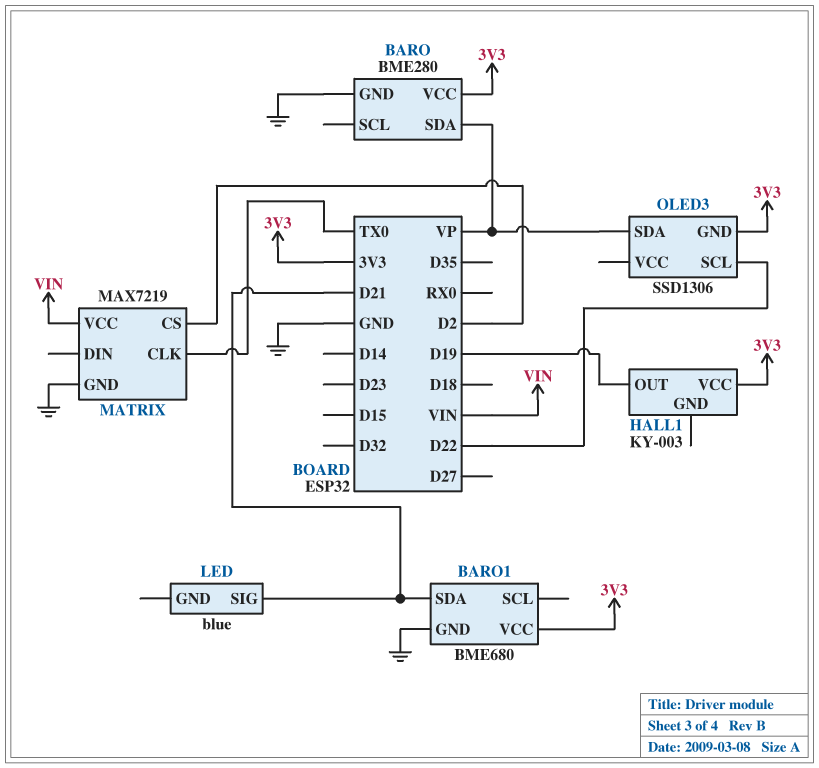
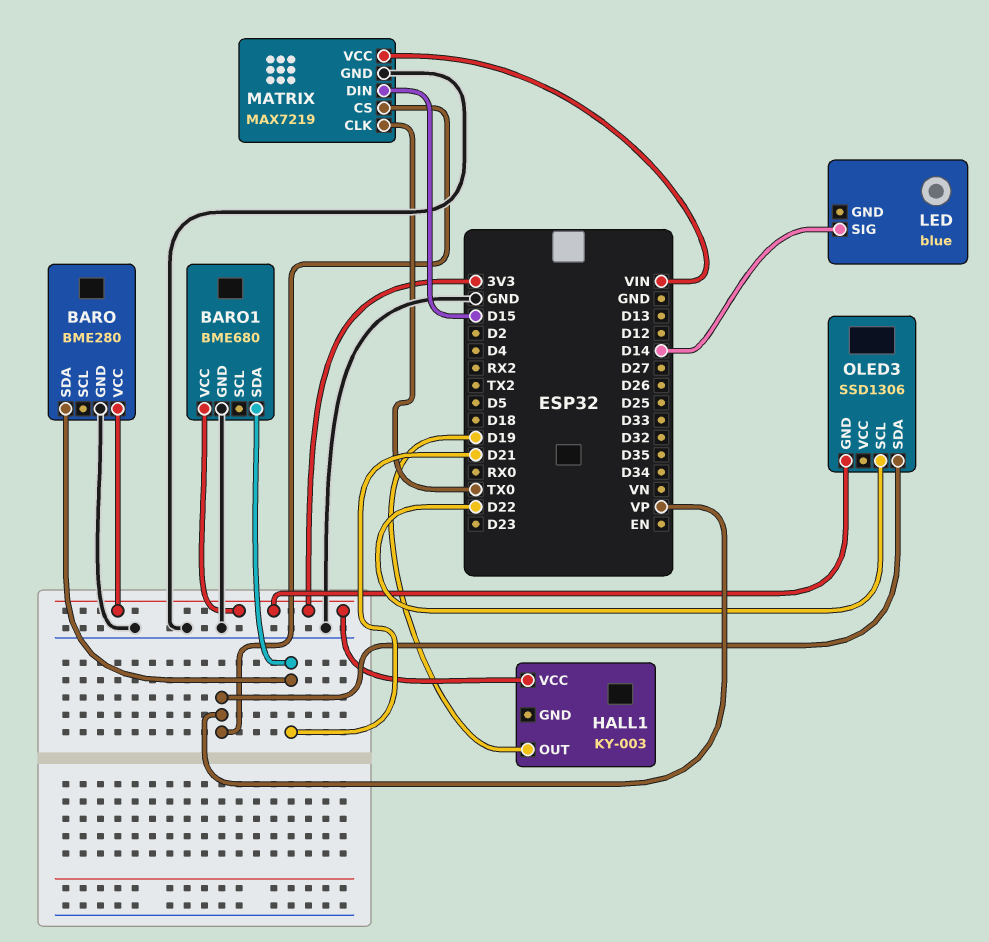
BARO pin SDA: VP -> D21
LED pin SIG: D21 -> D14
MATRIX pin CS: D2 -> VP
MATRIX pin DIN: none -> D15

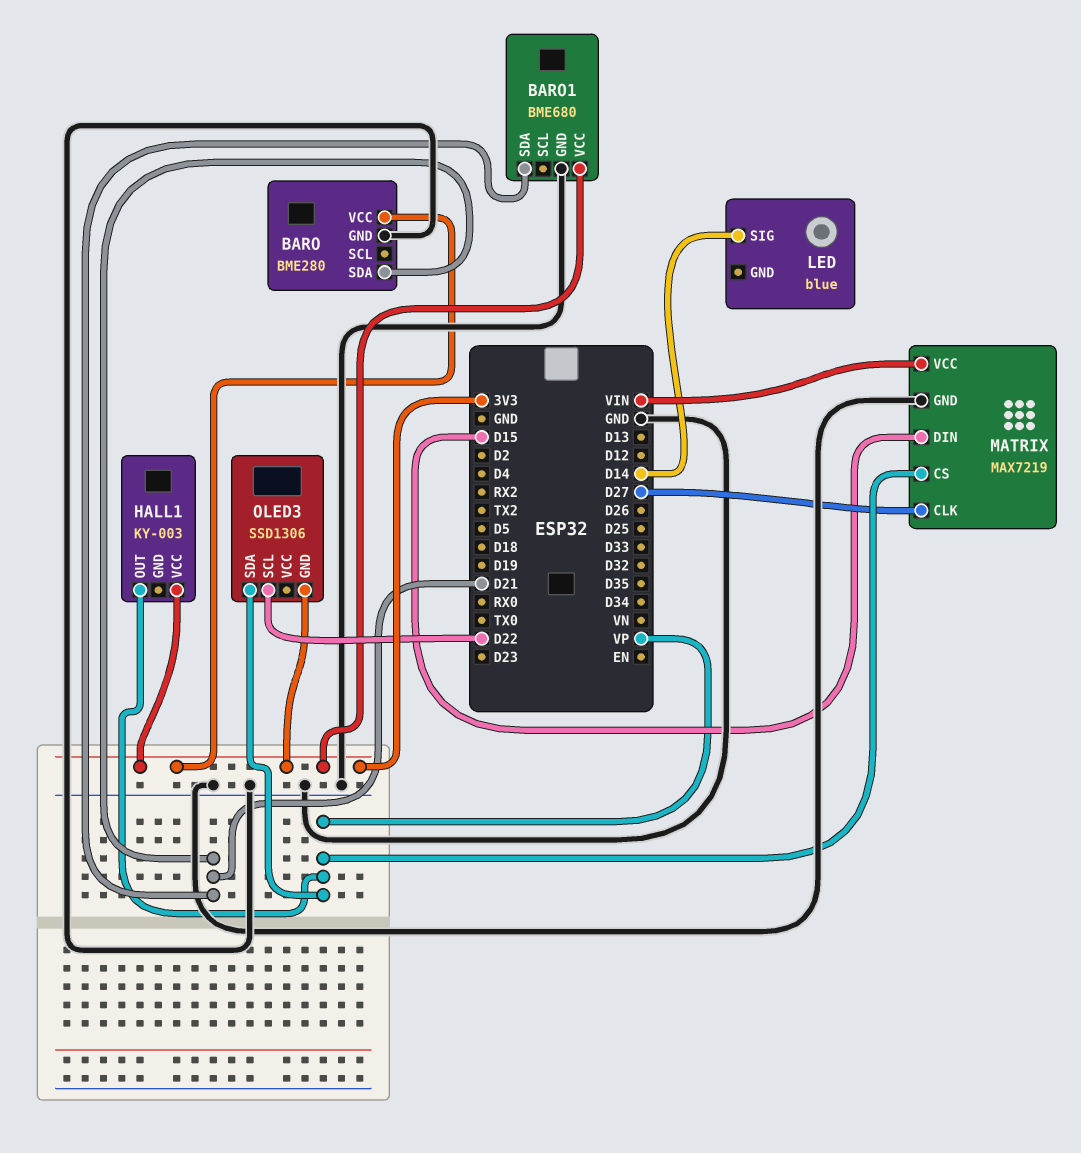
HALL1 pin OUT: D19 -> VP
MATRIX pin CLK: TX0 -> D27

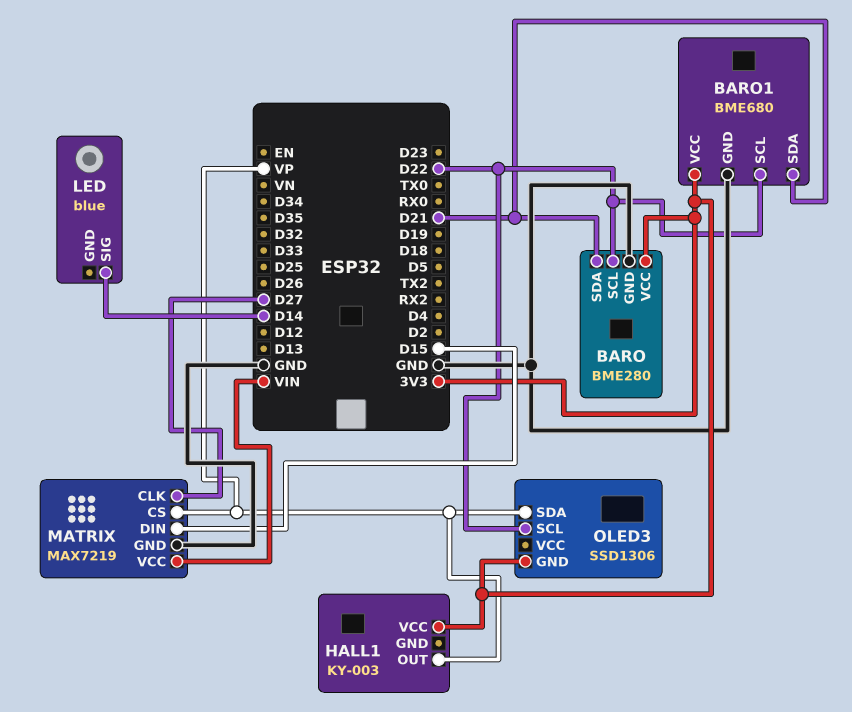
BARO pin SCL: none -> D22
BARO1 pin SCL: none -> D22

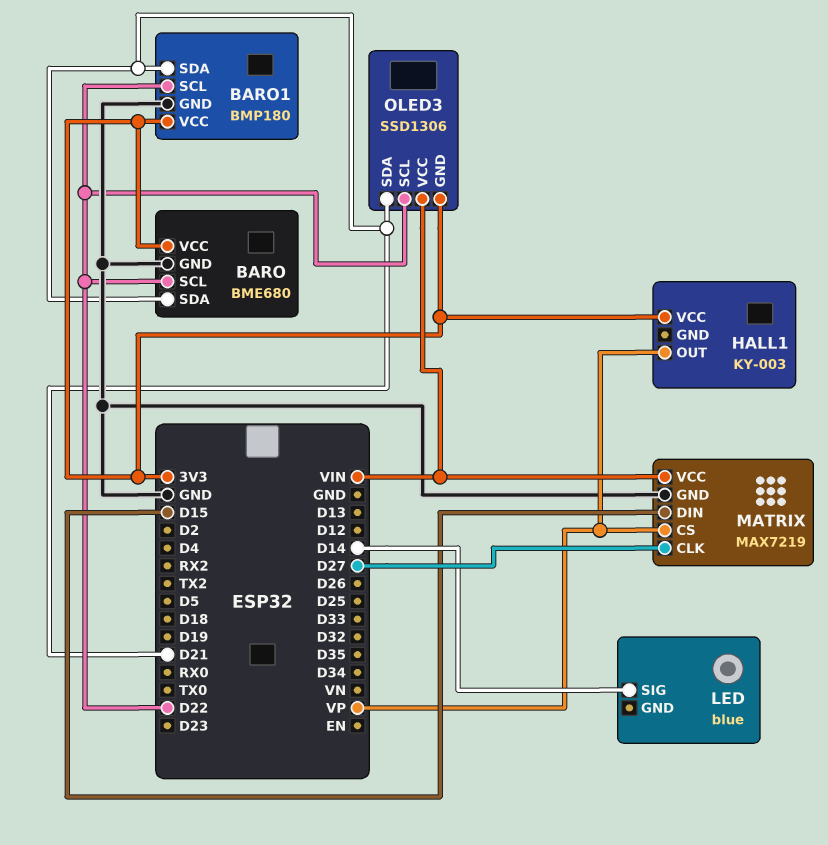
BARO: BME280 -> BME680
BARO1: BME680 -> BMP180
OLED3 pin SDA: VP -> D21
OLED3 pin VCC: none -> VIN

